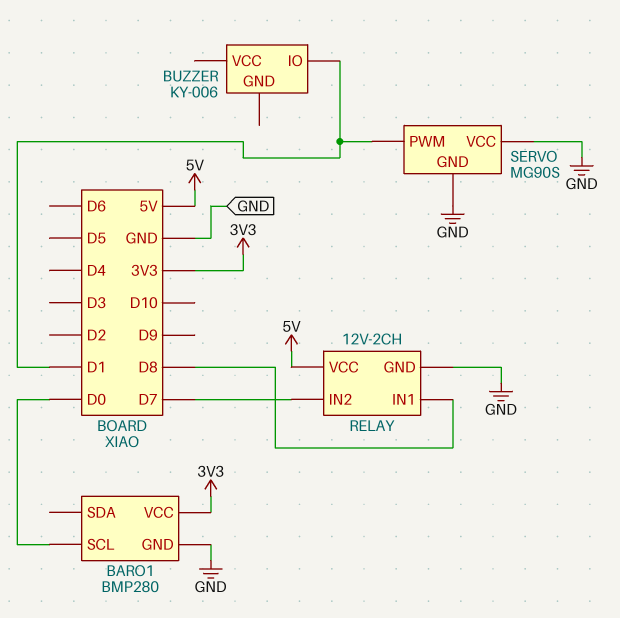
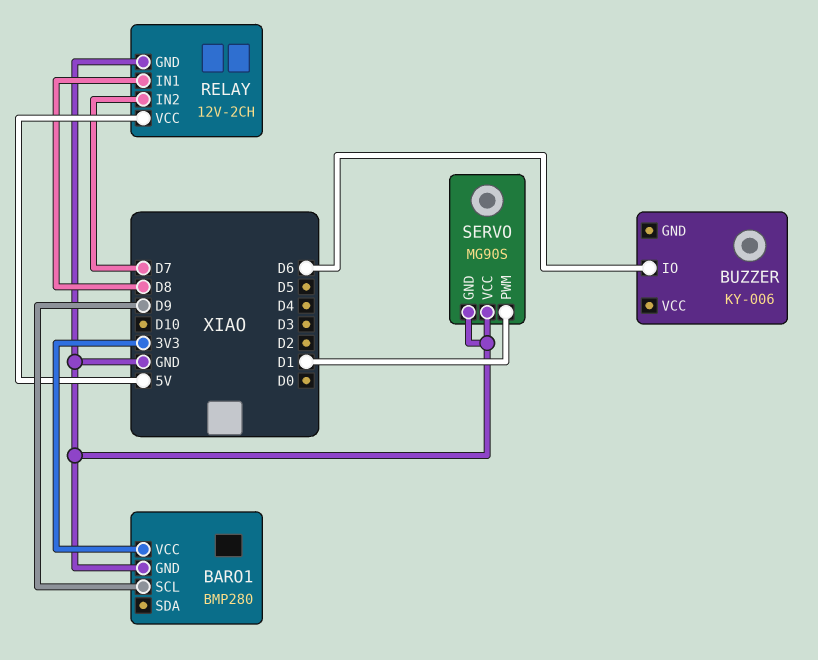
BARO1 pin SCL: D0 -> D9
BUZZER pin IO: D1 -> D6

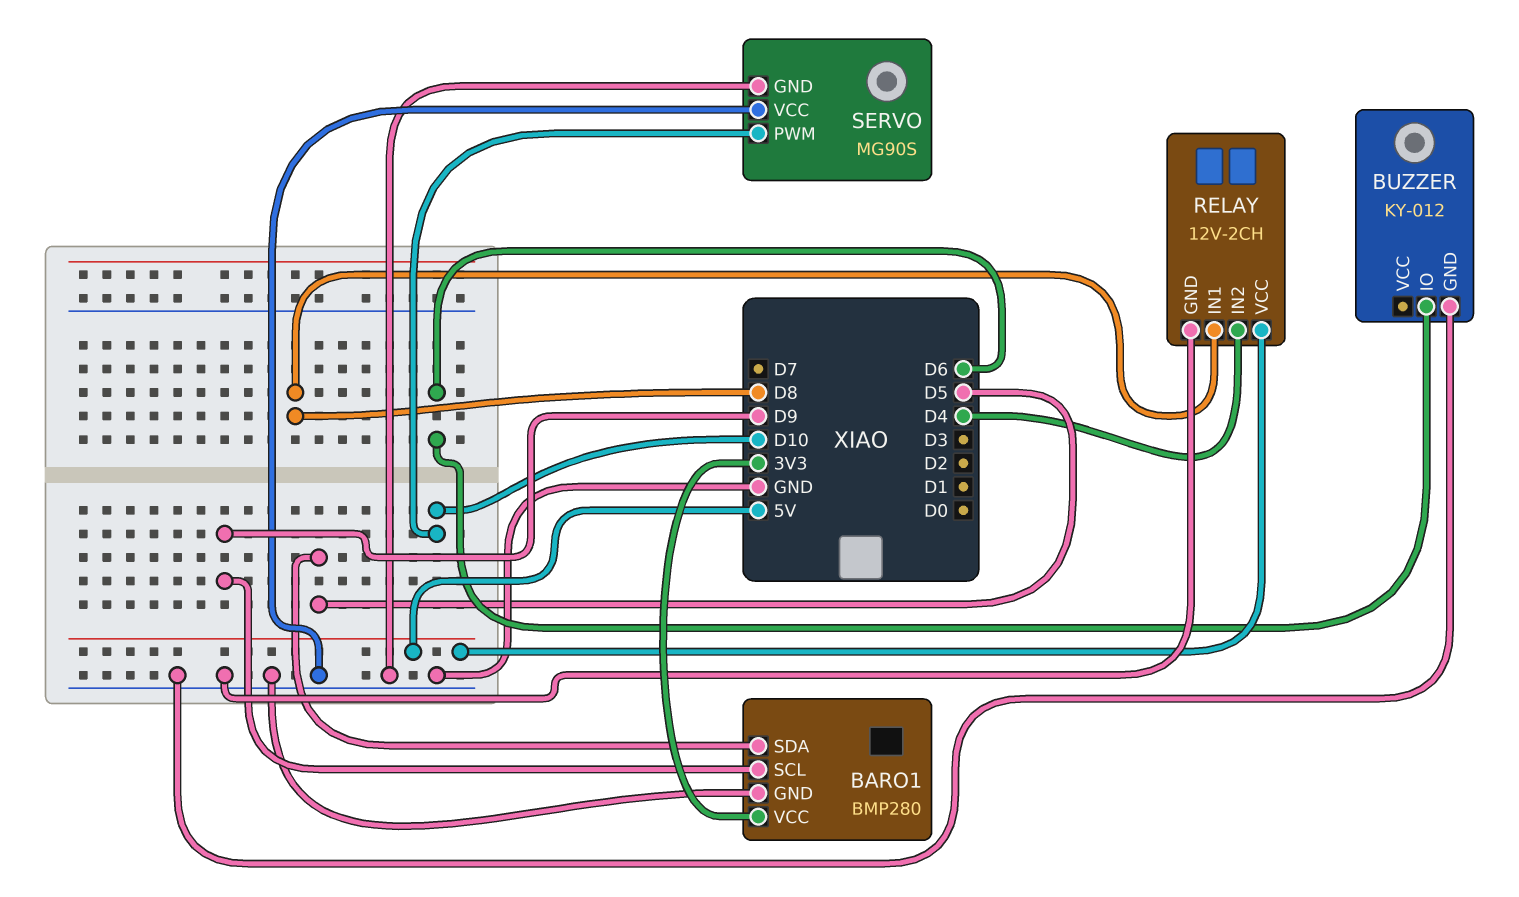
BARO1 pin SDA: none -> D5
BUZZER: KY-006 -> KY-012
BUZZER pin GND: none -> GND
RELAY pin IN2: D7 -> D4
SERVO pin PWM: D1 -> D10

